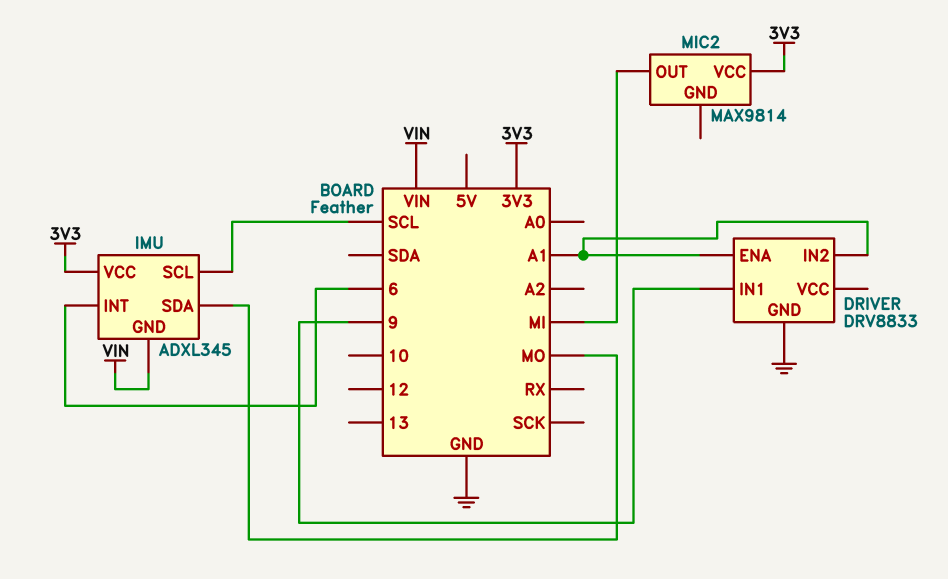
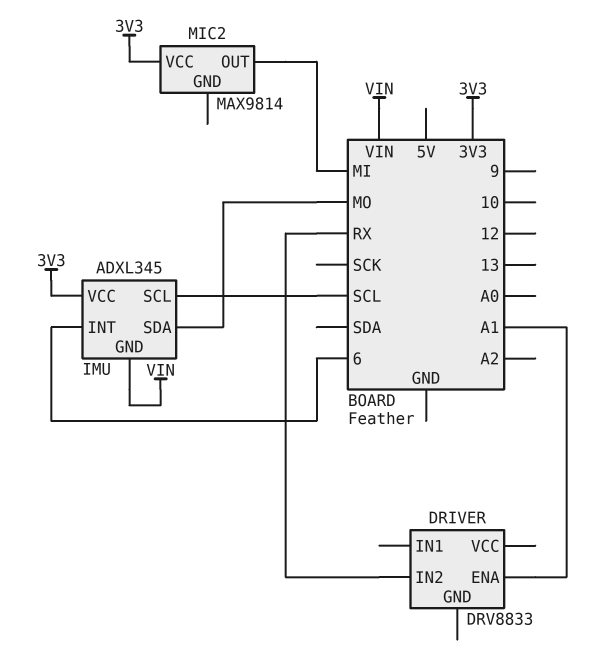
DRIVER pin GND: GND -> none
DRIVER pin IN1: 9 -> none
DRIVER pin IN2: A1 -> RX

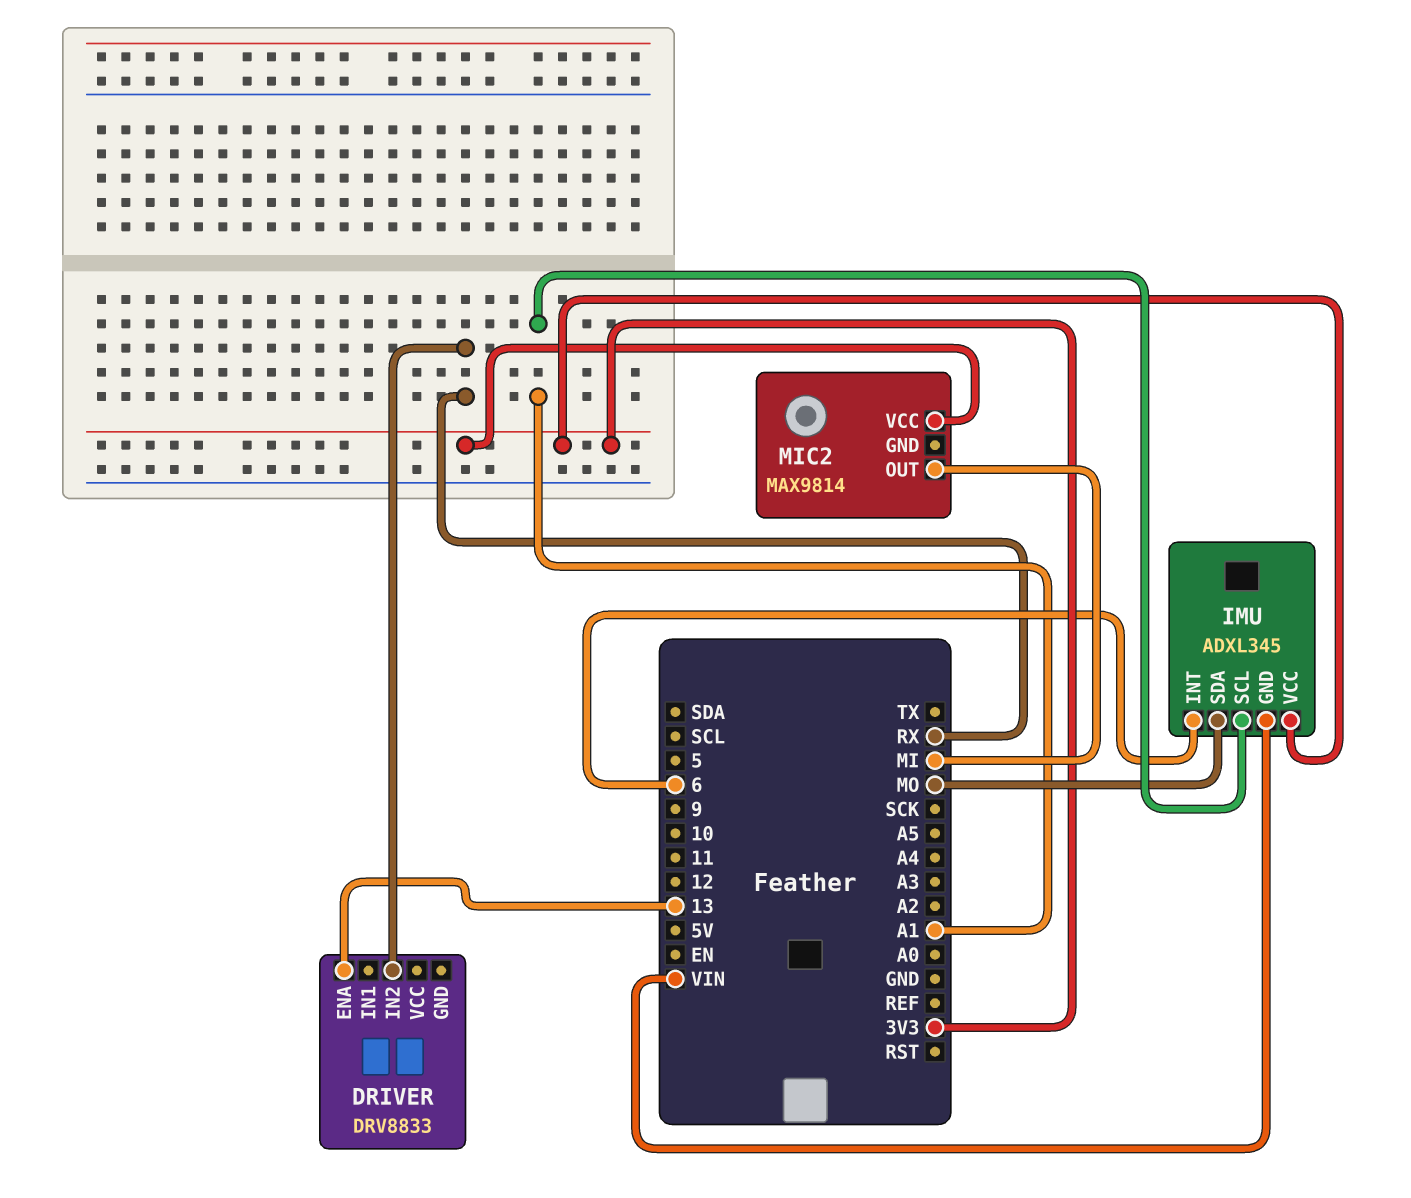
DRIVER pin ENA: A1 -> 13
IMU pin SCL: SCL -> A1

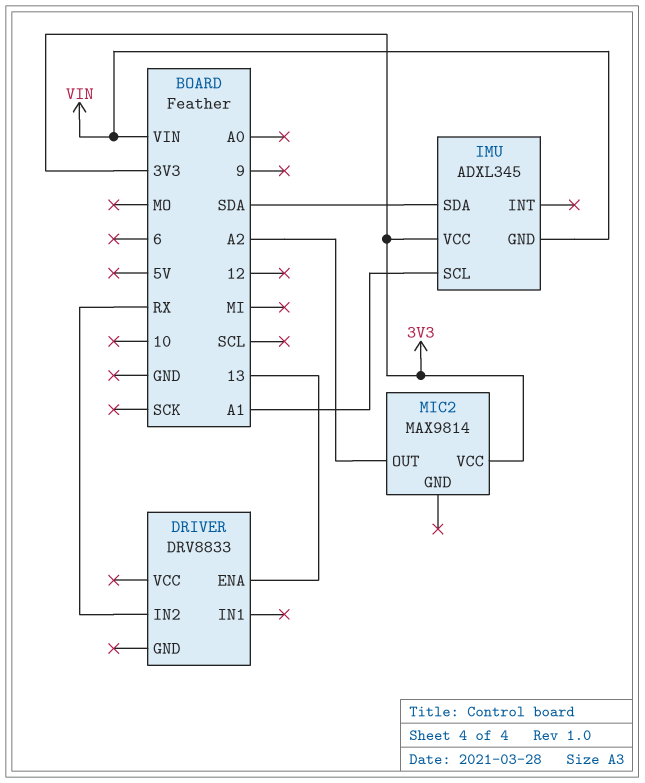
IMU pin INT: 6 -> none
IMU pin SDA: MO -> SDA
MIC2 pin OUT: MI -> A2

